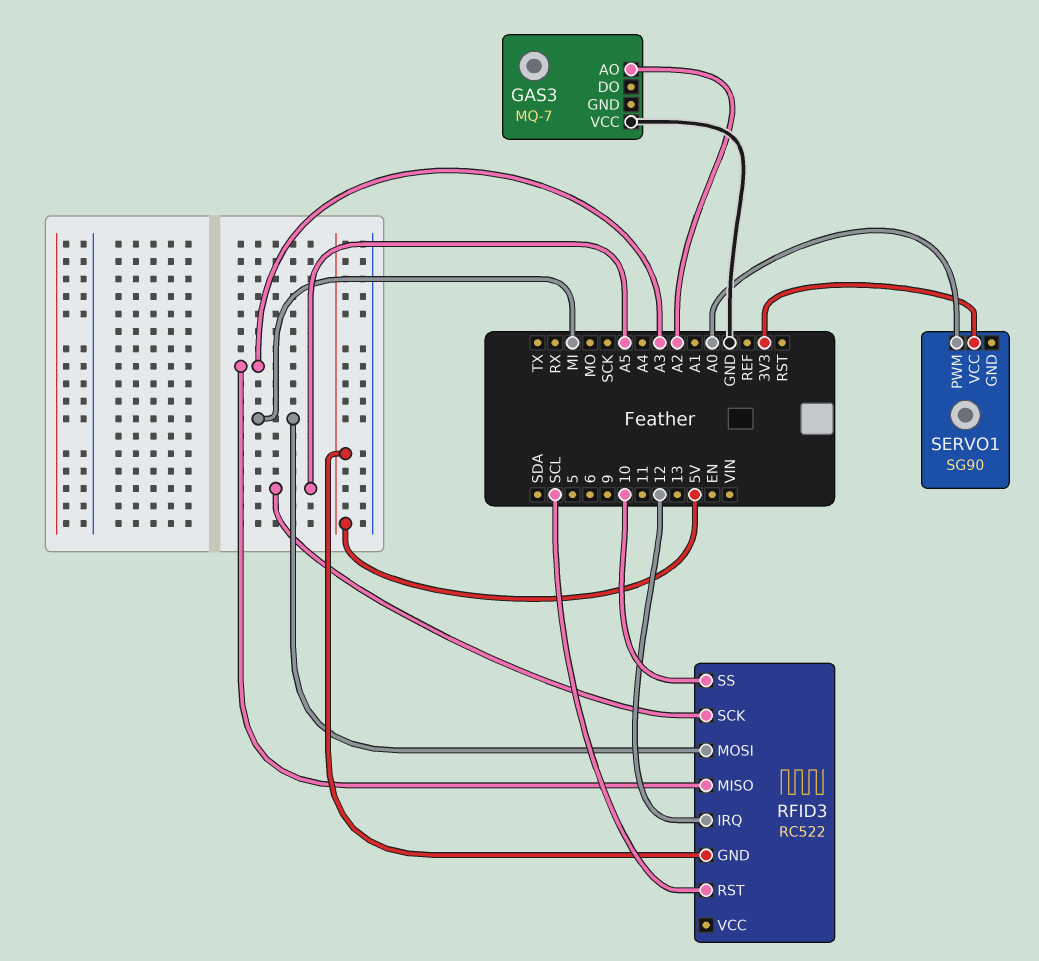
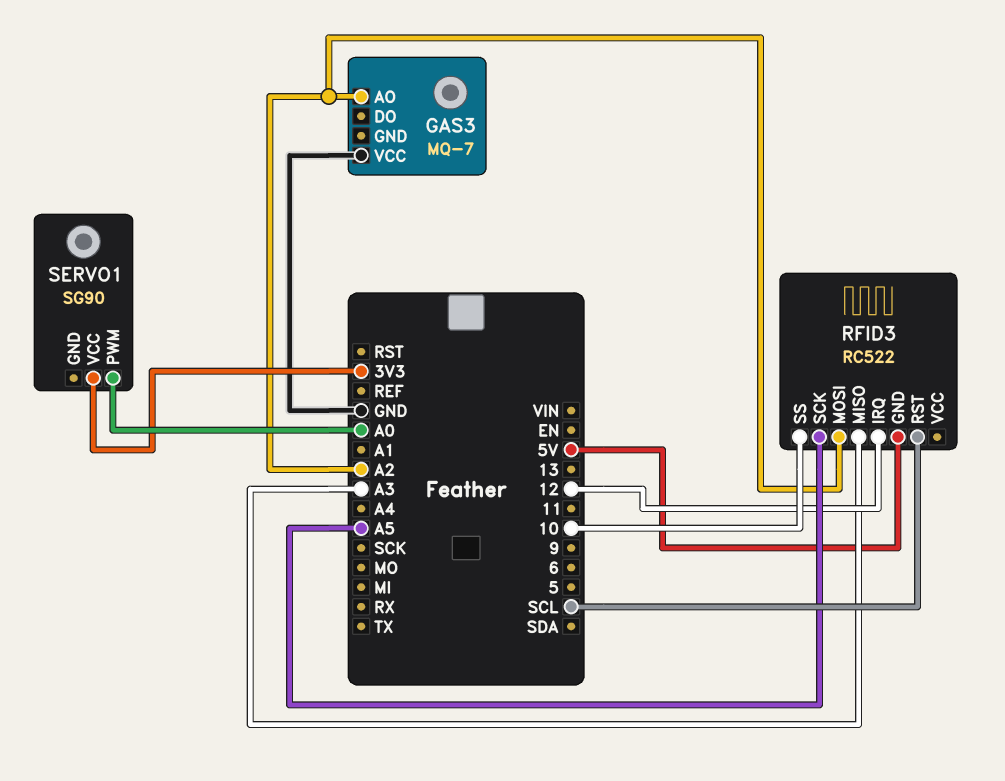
RFID3 pin MOSI: MI -> A2

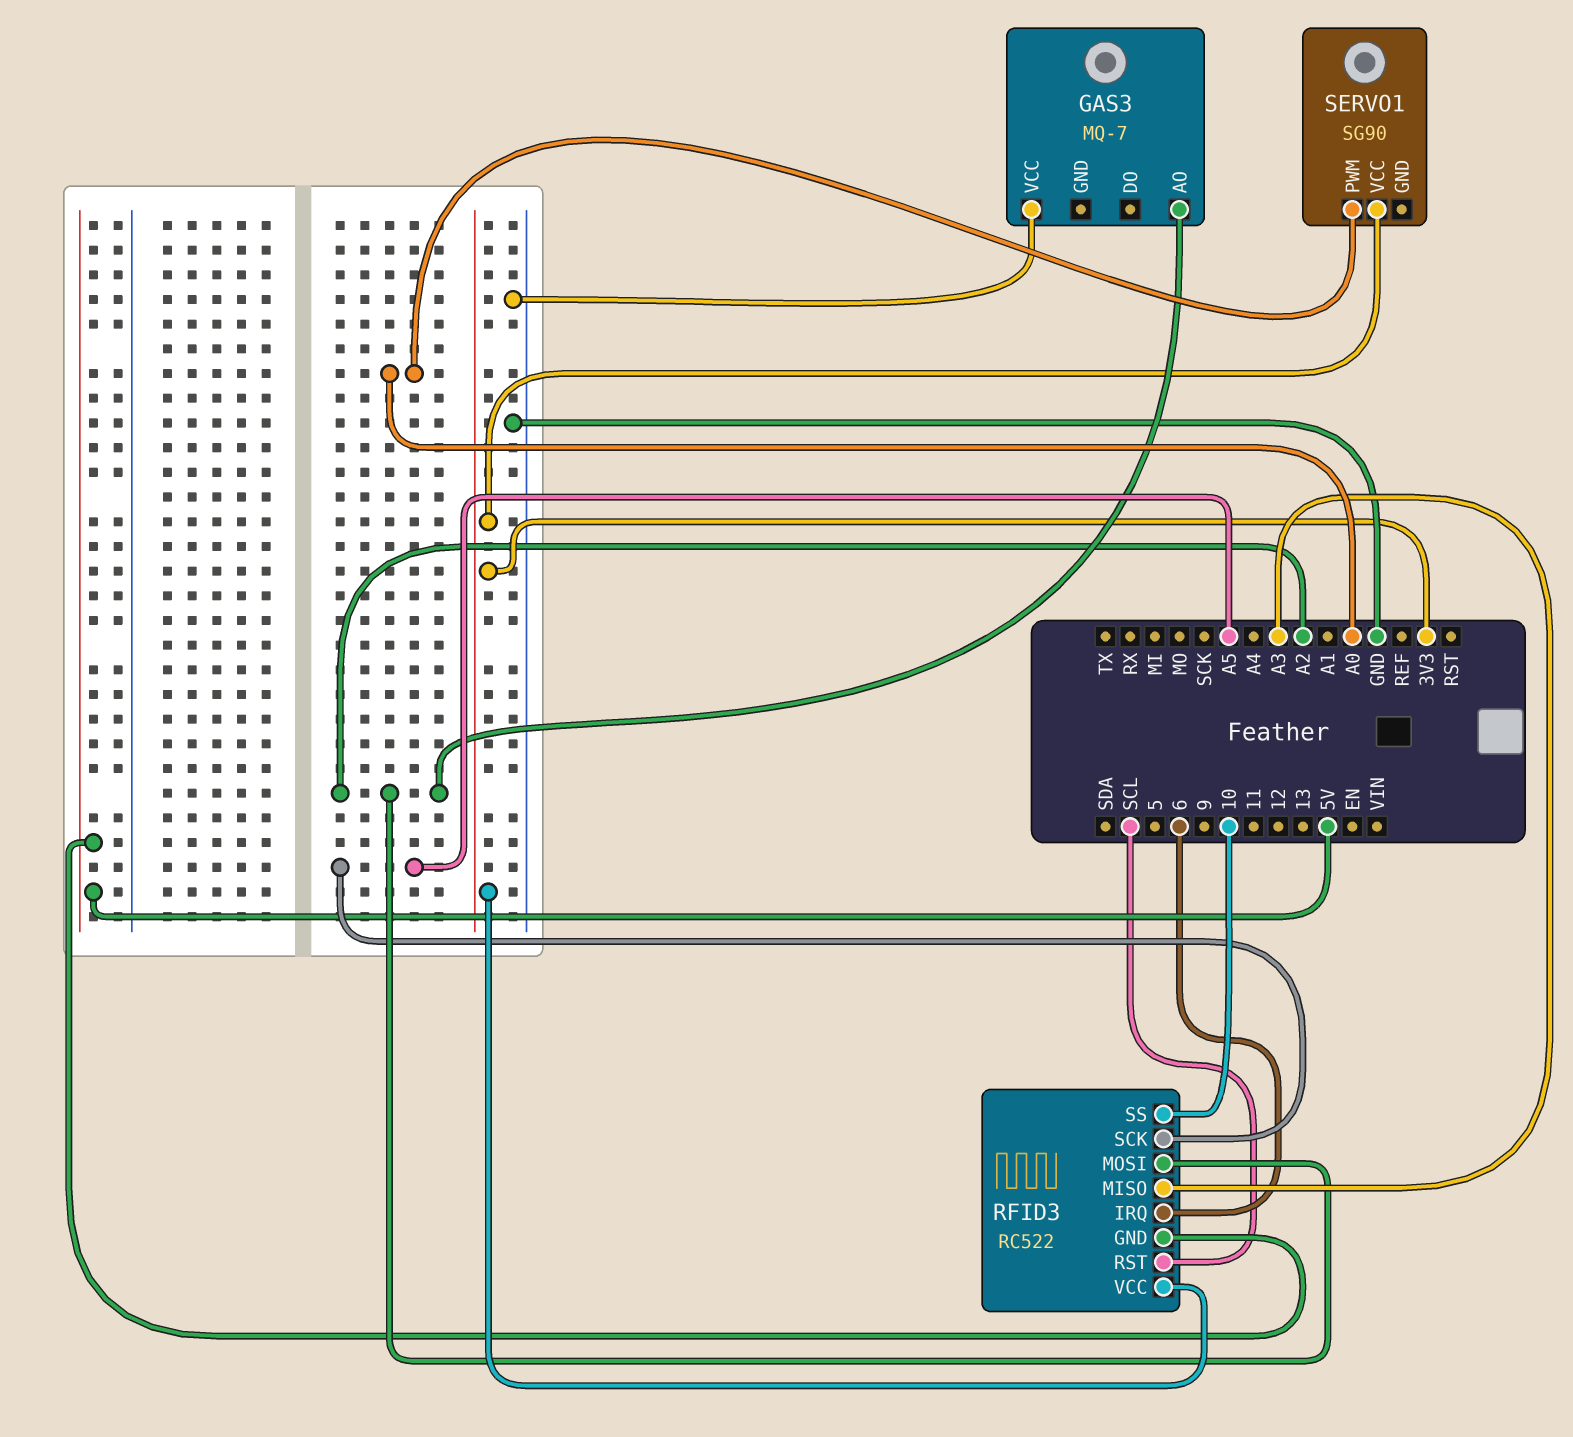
RFID3 pin IRQ: 12 -> 6
RFID3 pin VCC: none -> 3V3

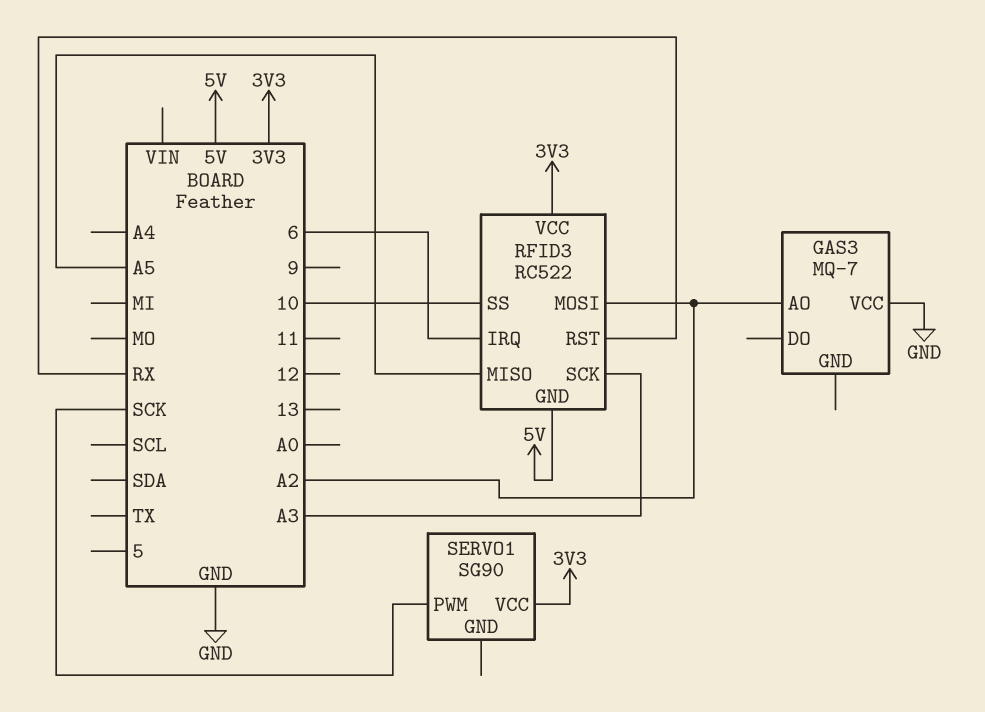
RFID3 pin MISO: A3 -> A5
RFID3 pin RST: SCL -> RX
RFID3 pin SCK: A5 -> A3
SERVO1 pin PWM: A0 -> SCK

